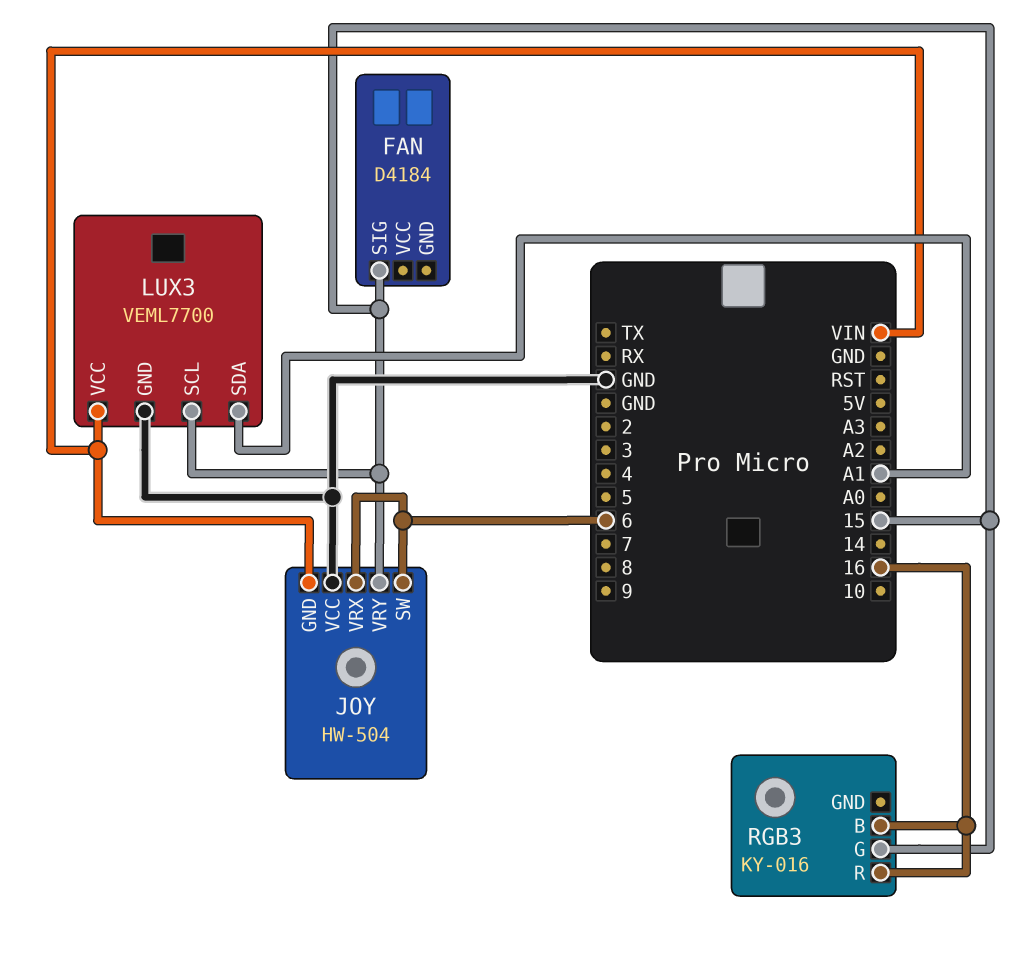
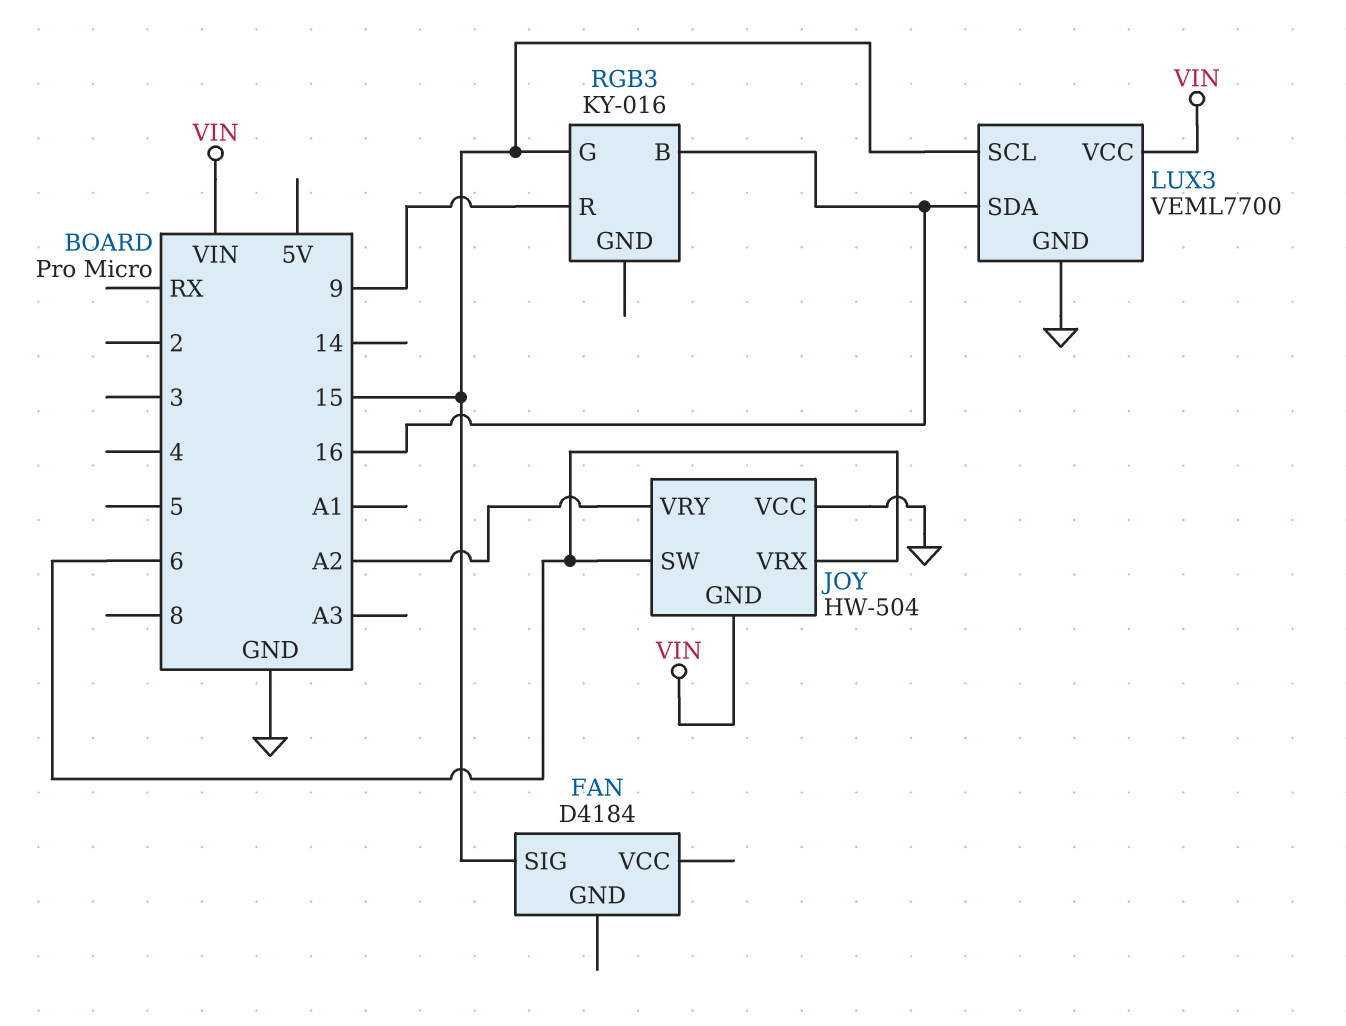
JOY pin VRY: 15 -> A2
LUX3 pin SDA: A1 -> 16
RGB3 pin R: 16 -> 9

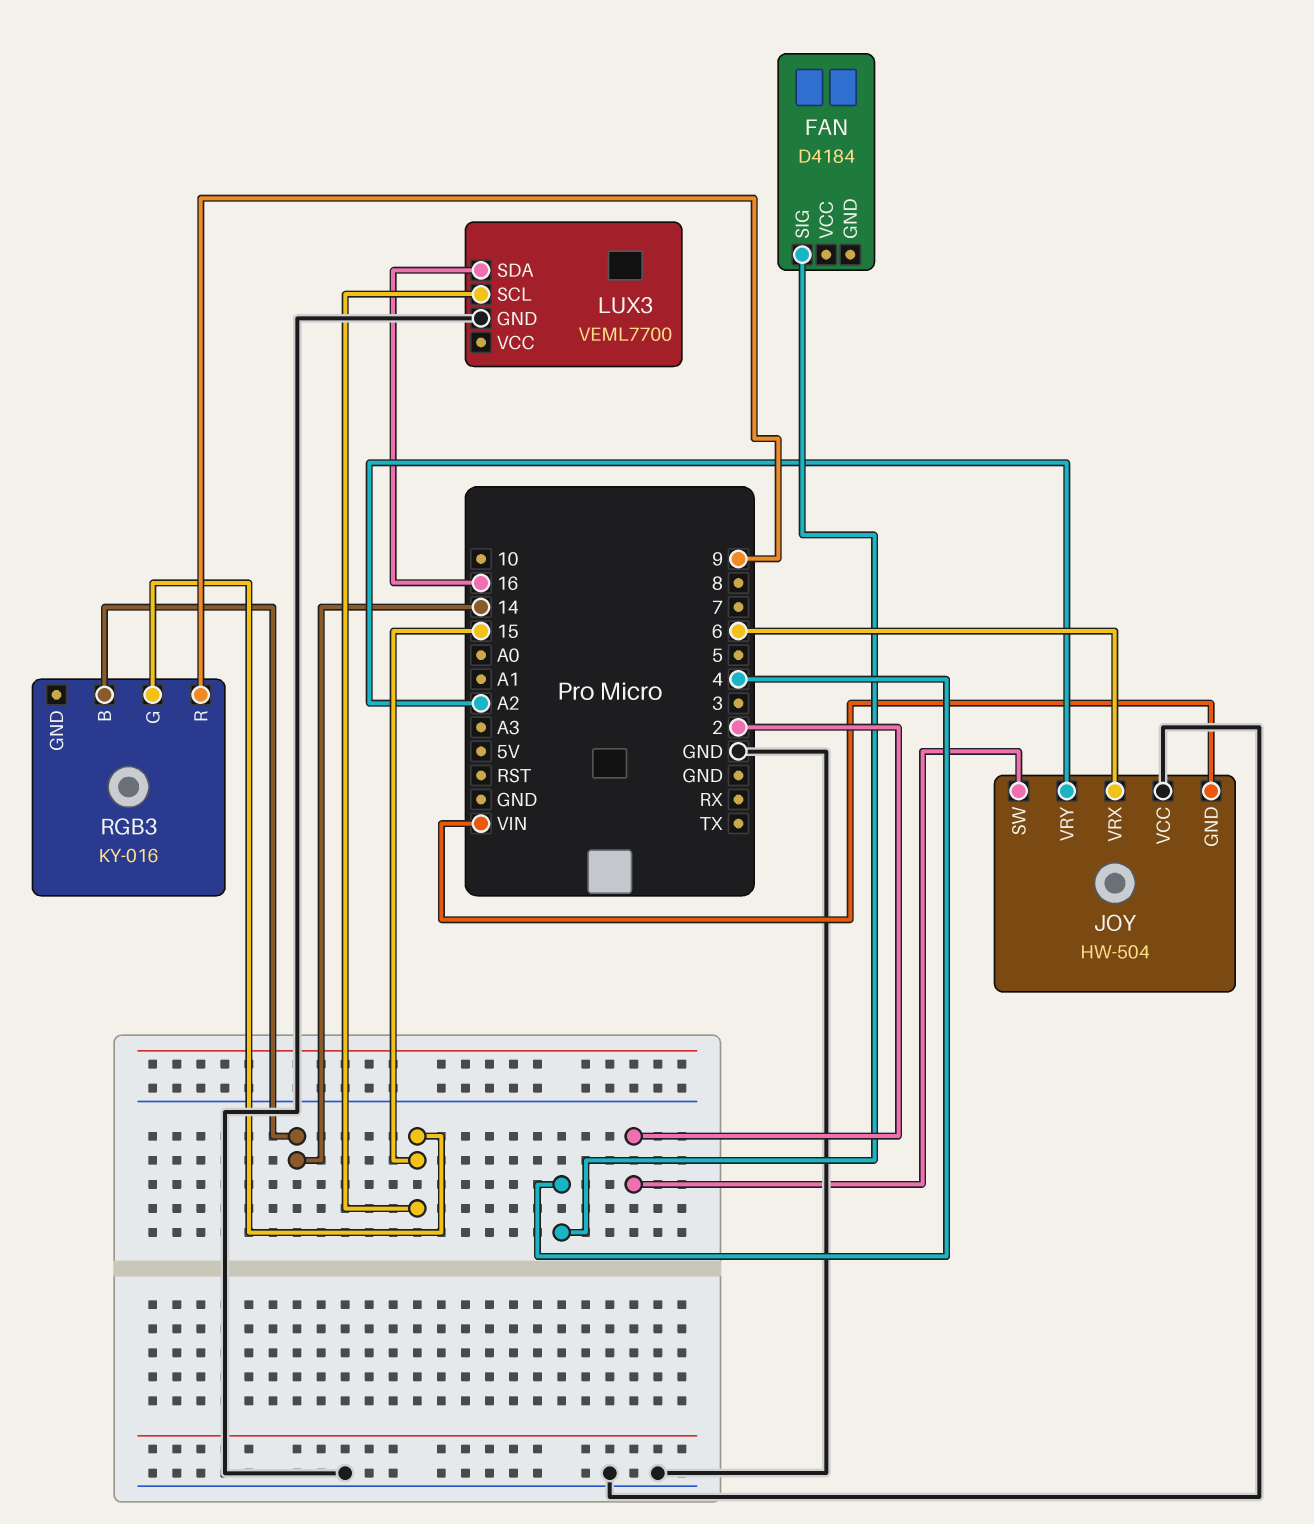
FAN pin SIG: 15 -> 4
JOY pin SW: 6 -> 2
LUX3 pin VCC: VIN -> none
RGB3 pin B: 16 -> 14

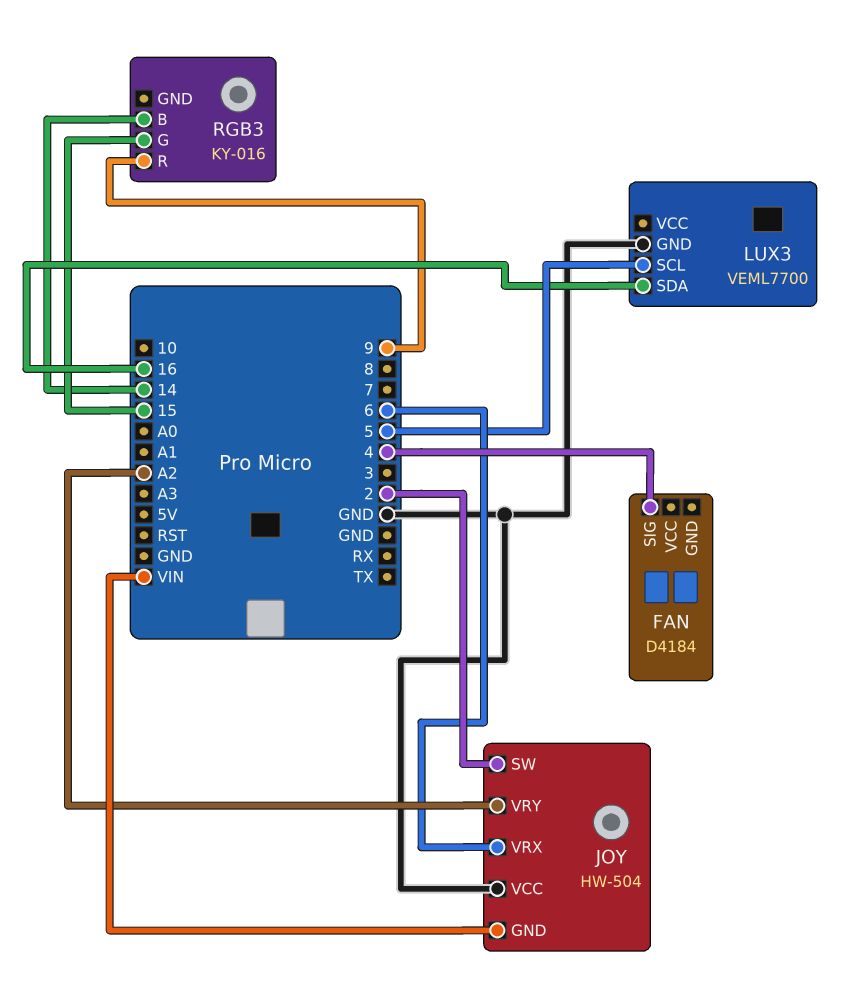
LUX3 pin SCL: 15 -> 5

